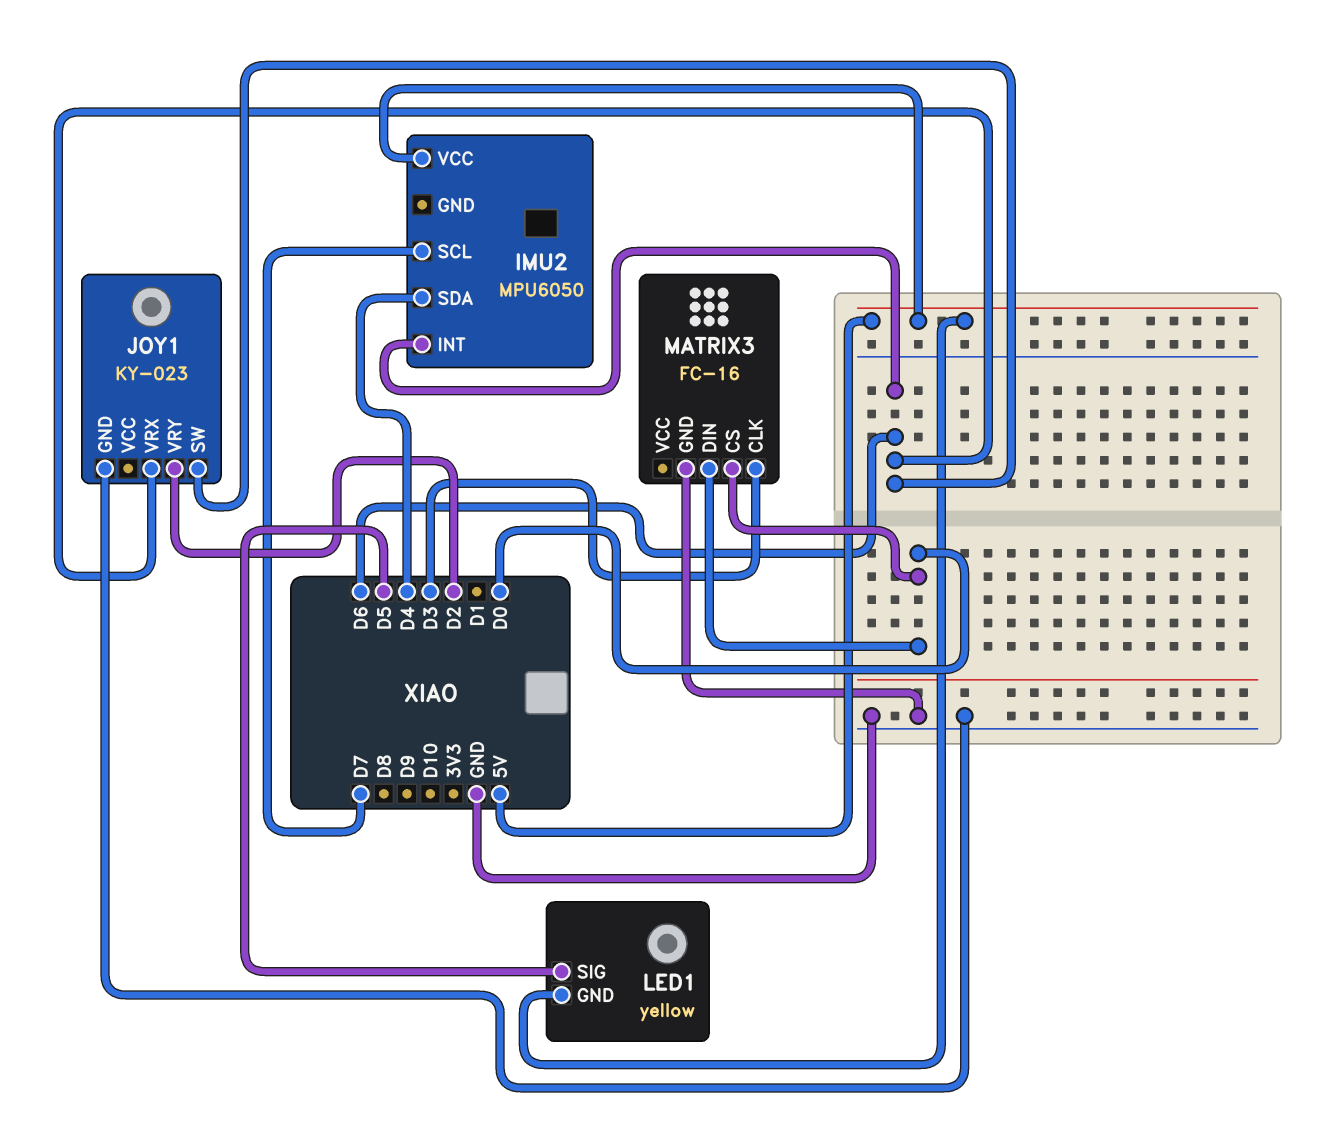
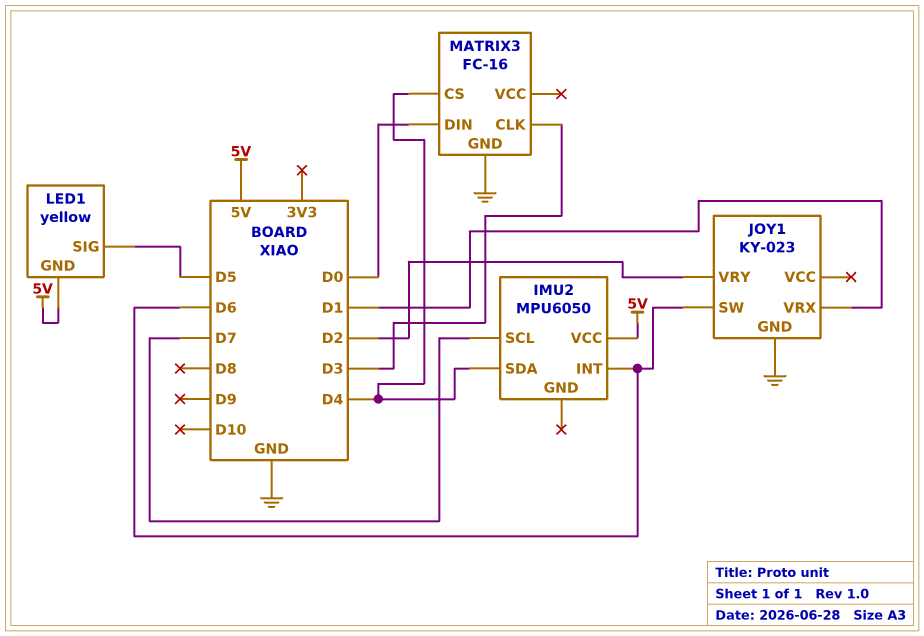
JOY1 pin VRX: D6 -> D1
MATRIX3 pin CS: D0 -> D4

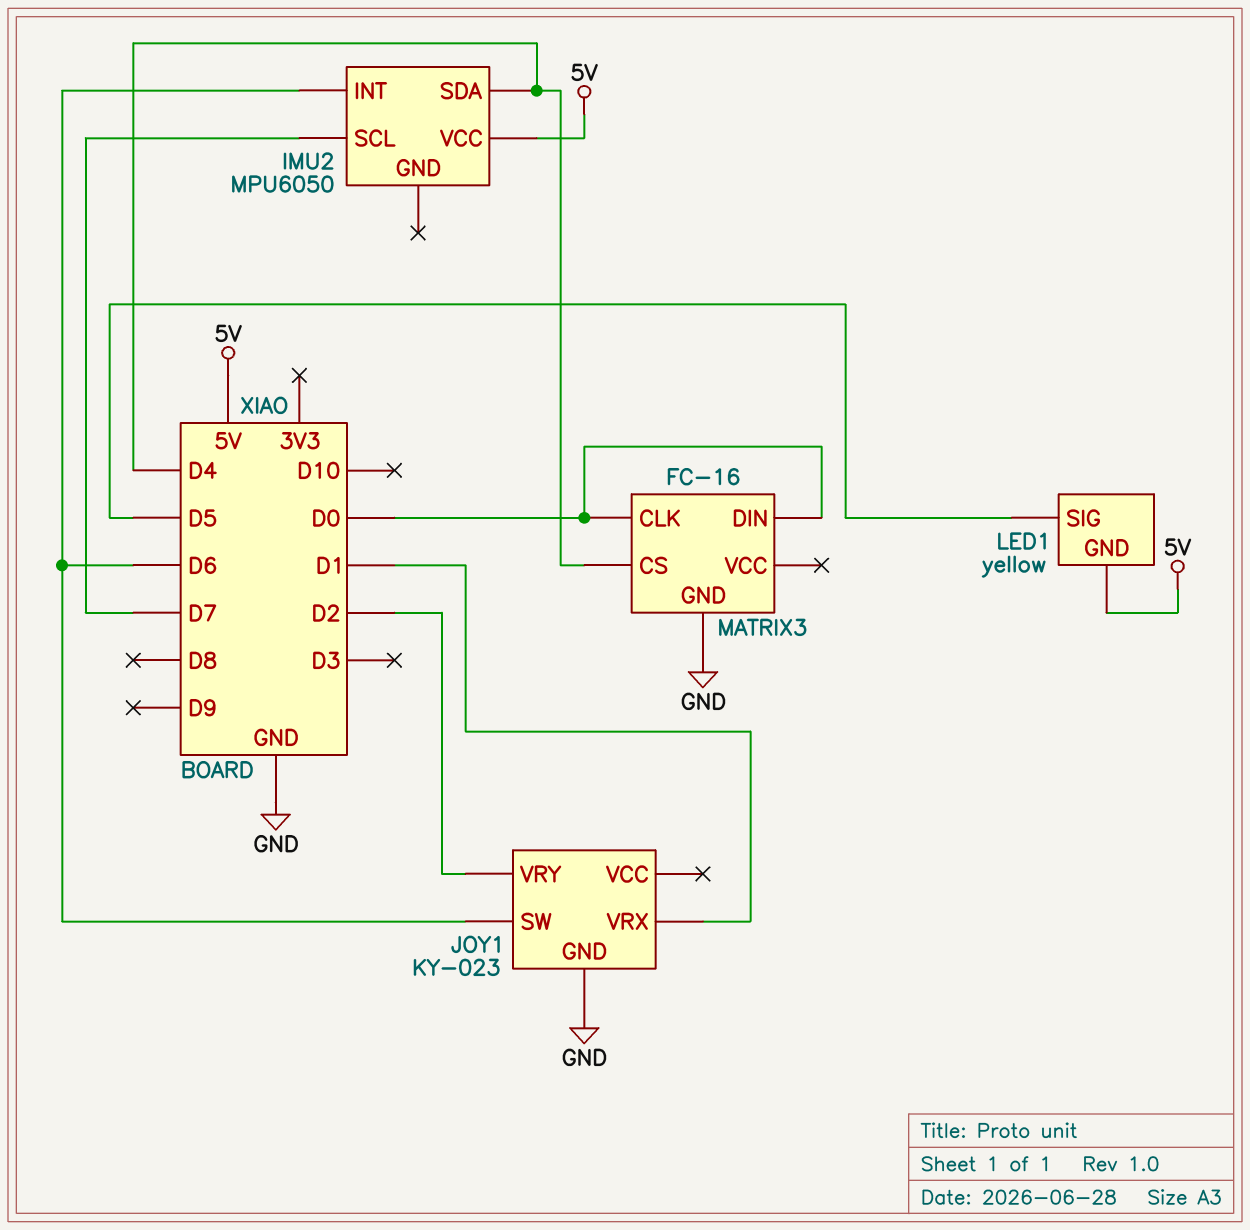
MATRIX3 pin CLK: D3 -> D0

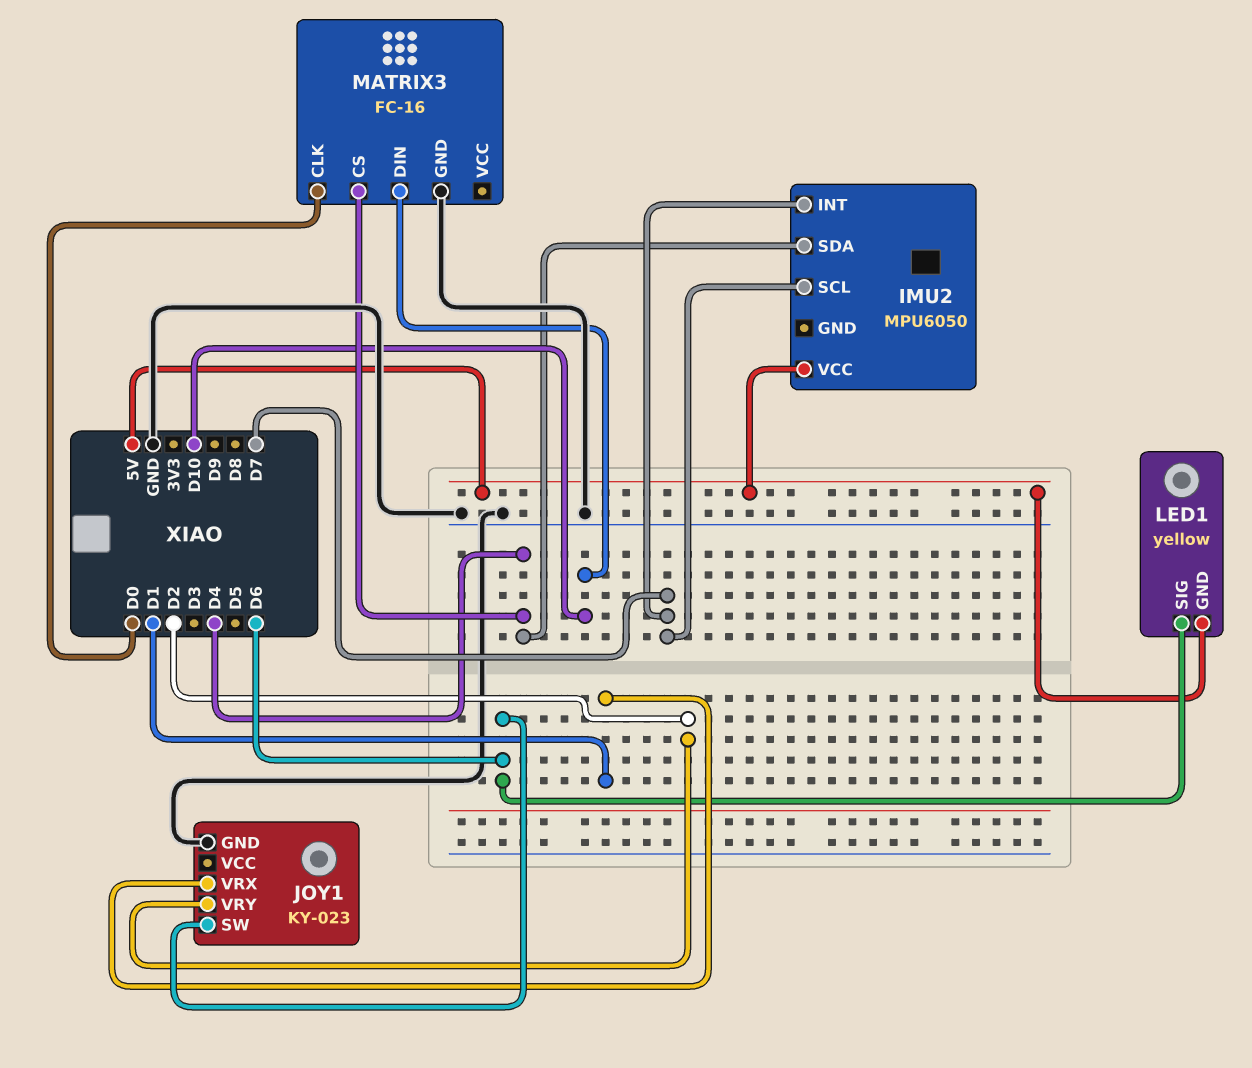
IMU2 pin INT: D6 -> D7
LED1 pin SIG: D5 -> D6
MATRIX3 pin DIN: D0 -> D10

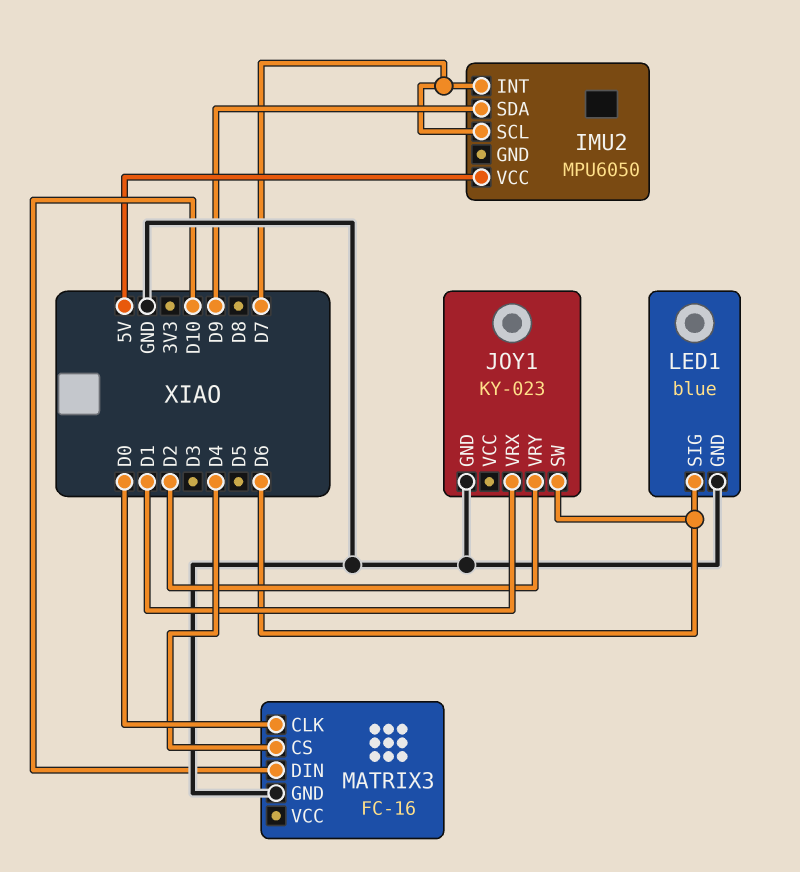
IMU2 pin SDA: D4 -> D9
LED1: yellow -> blue
LED1 pin GND: 5V -> GND

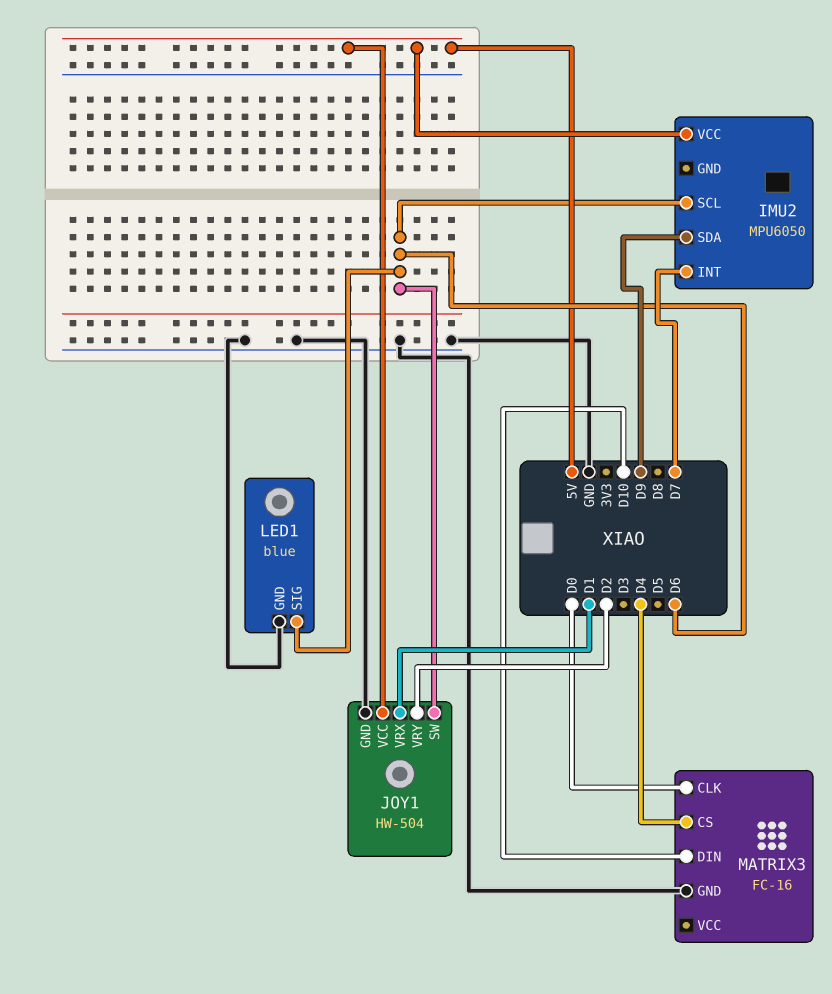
IMU2 pin SCL: D7 -> D6
JOY1: KY-023 -> HW-504
JOY1 pin VCC: none -> 5V

